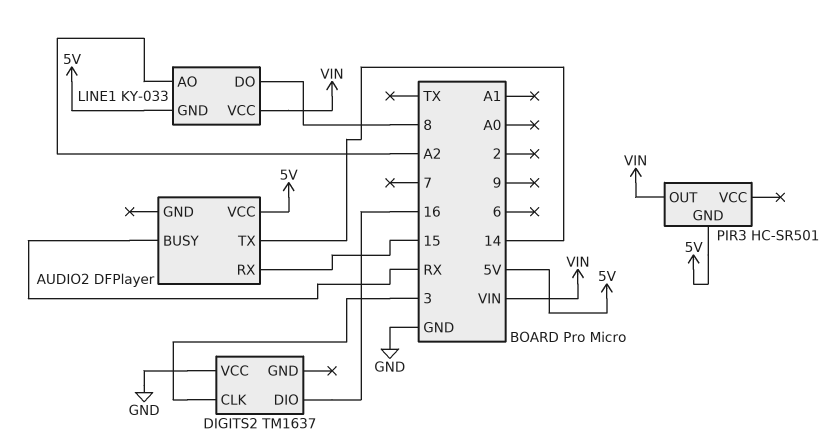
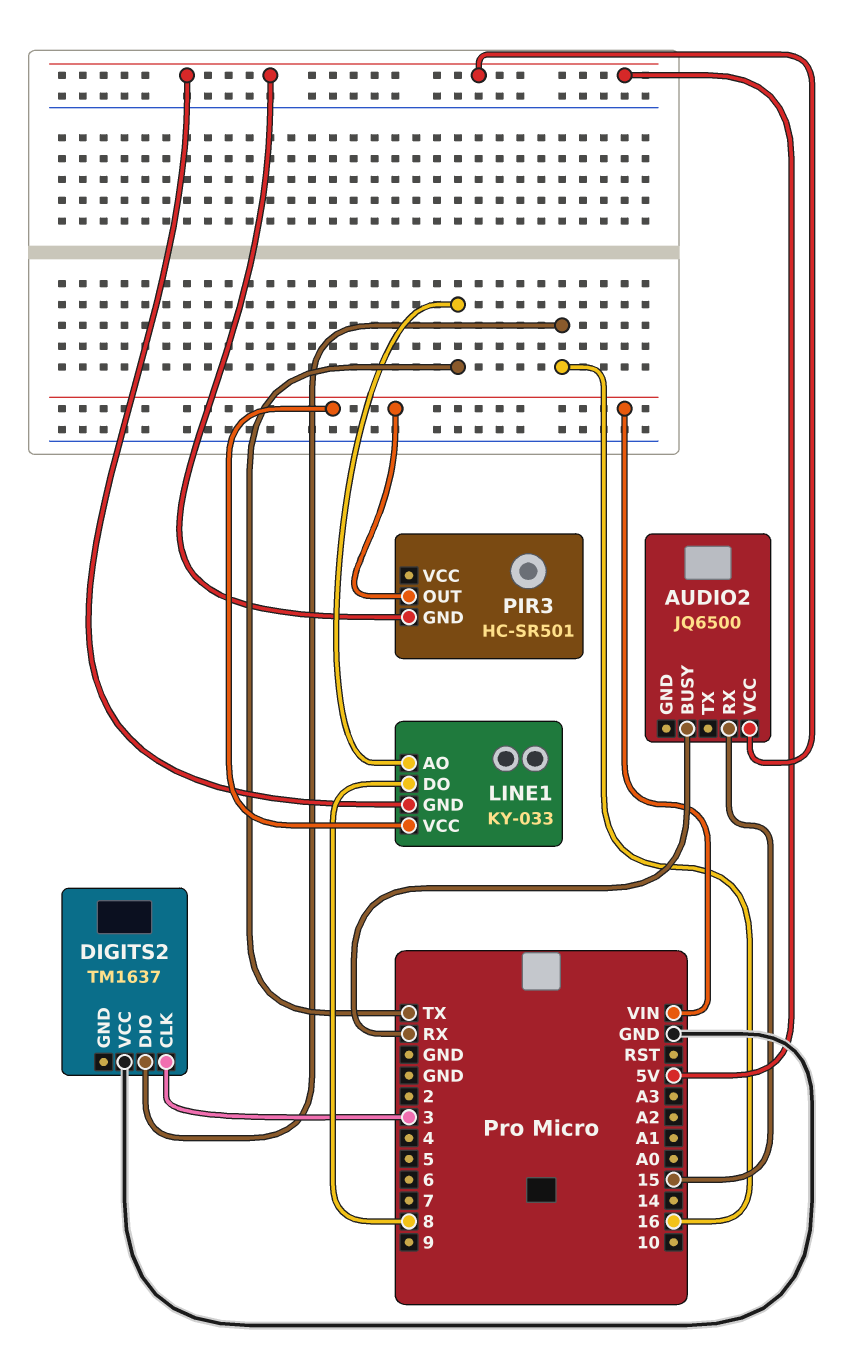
AUDIO2: DFPlayer -> JQ6500
AUDIO2 pin TX: 14 -> none
LINE1 pin AO: A2 -> TX

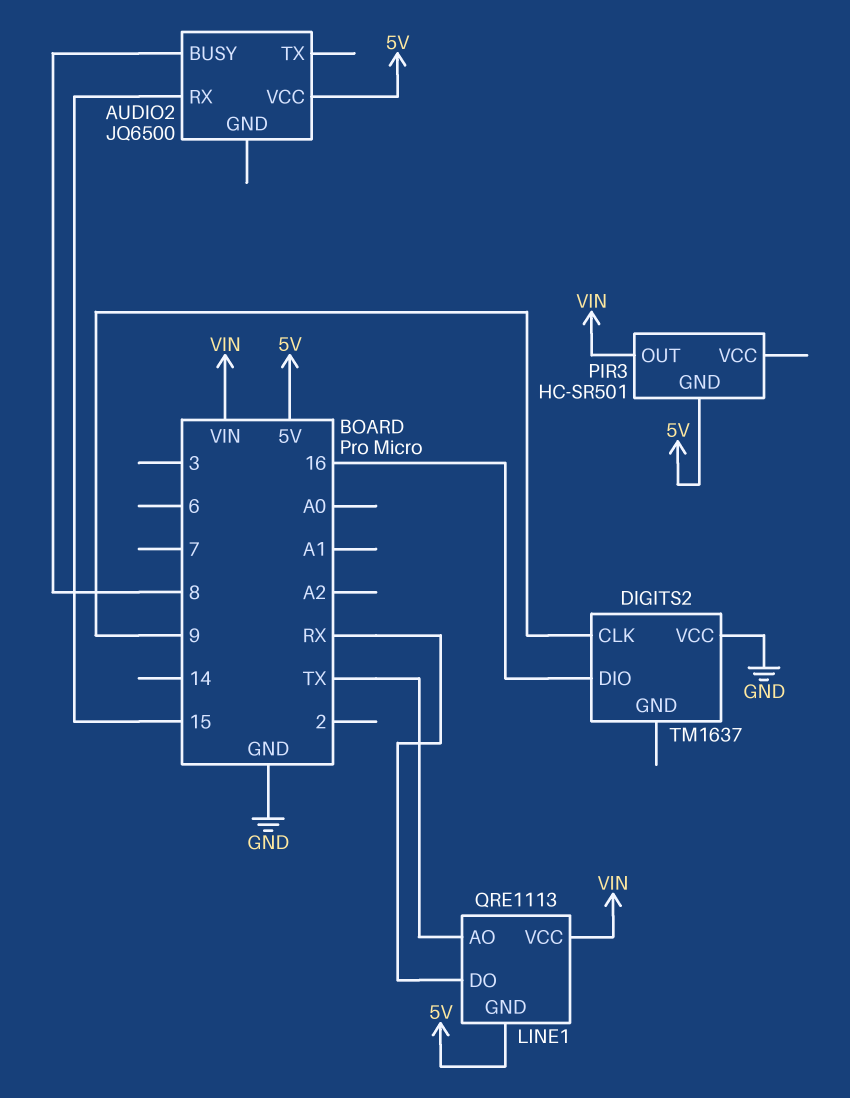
AUDIO2 pin BUSY: RX -> 8
DIGITS2 pin CLK: 3 -> 9
LINE1: KY-033 -> QRE1113
LINE1 pin DO: 8 -> RX

